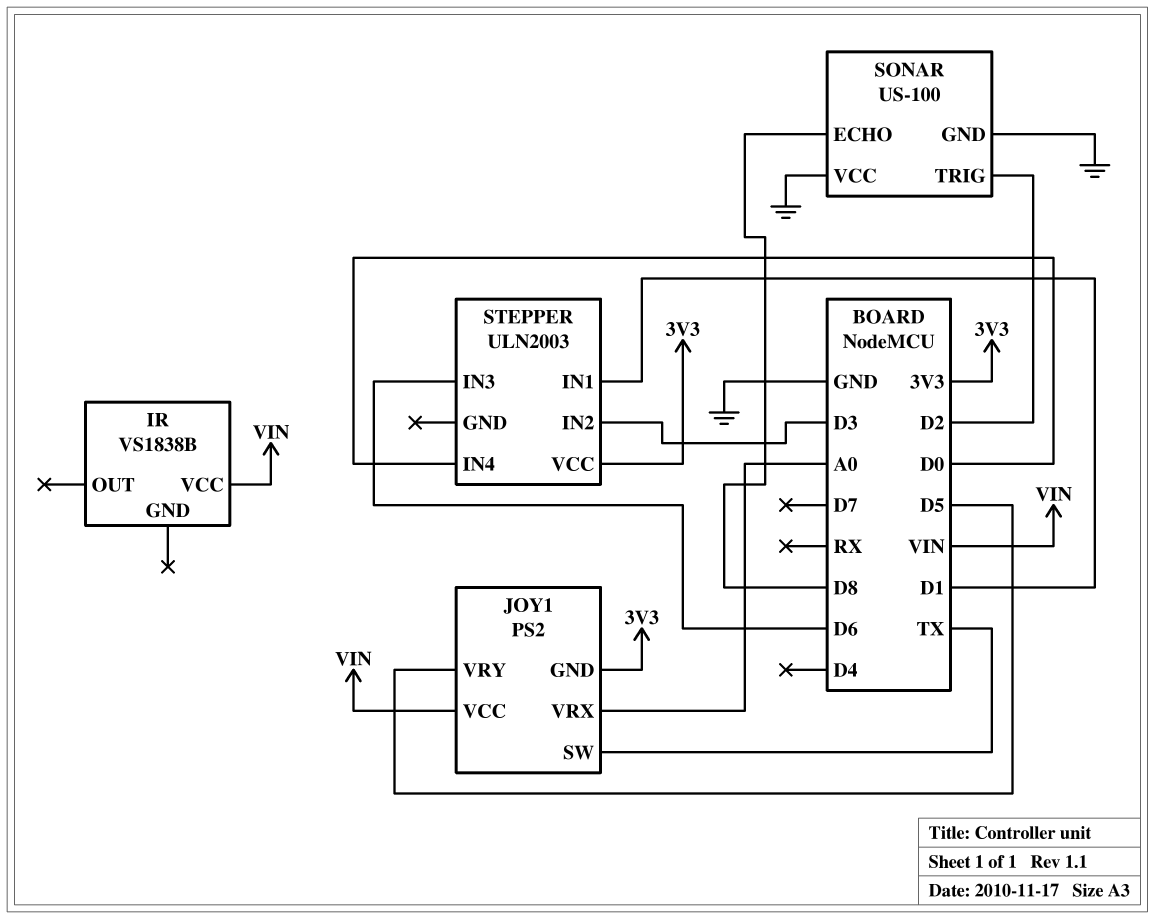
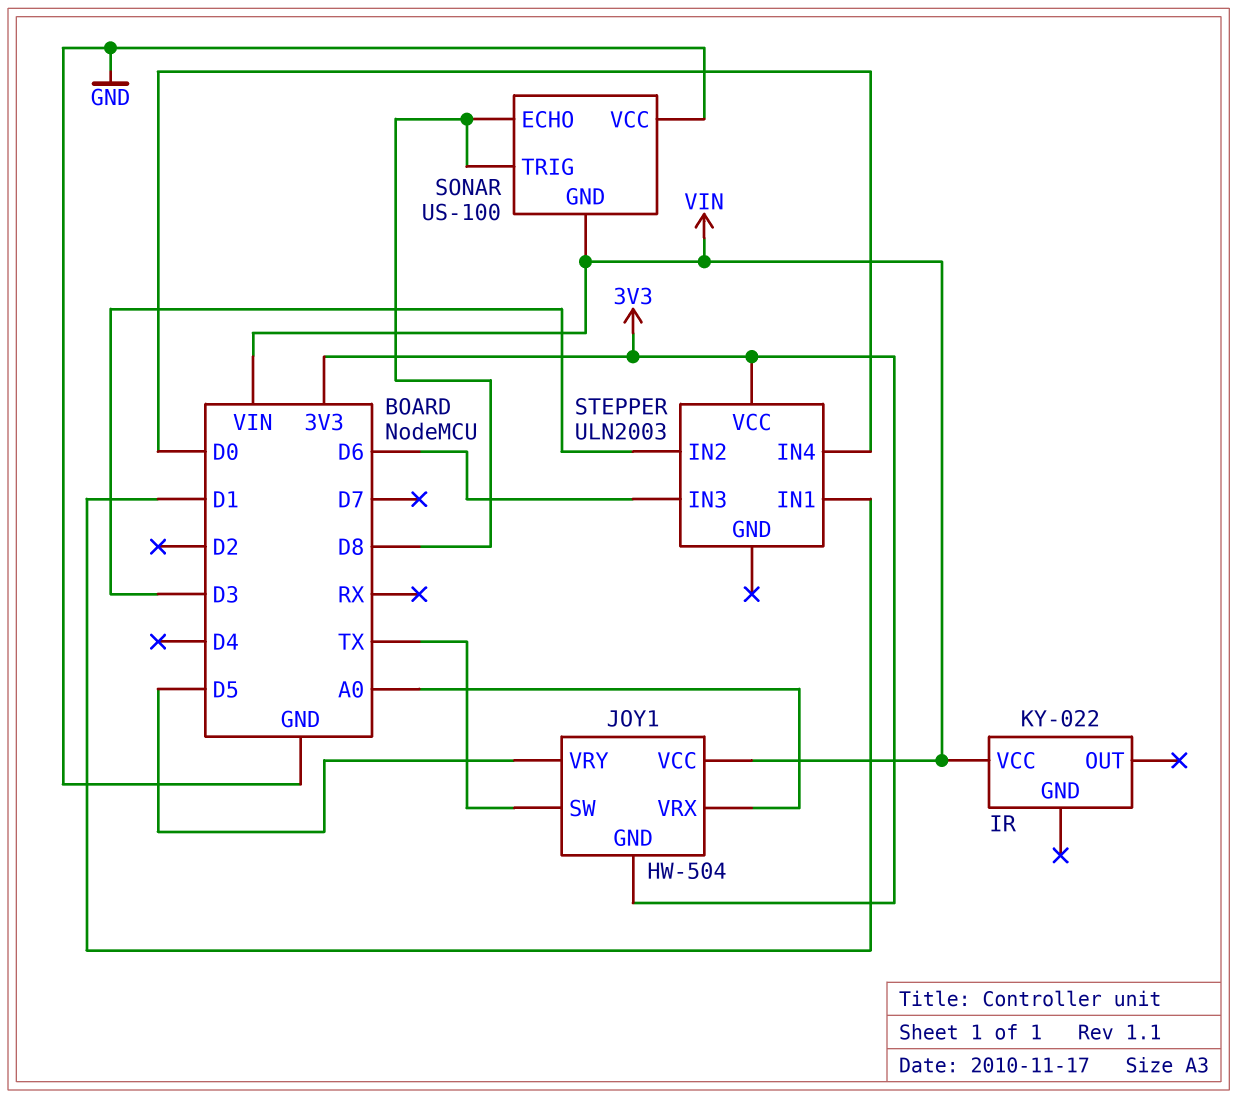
IR: VS1838B -> KY-022
JOY1: PS2 -> HW-504
SONAR pin GND: GND -> VIN
SONAR pin TRIG: D2 -> D8

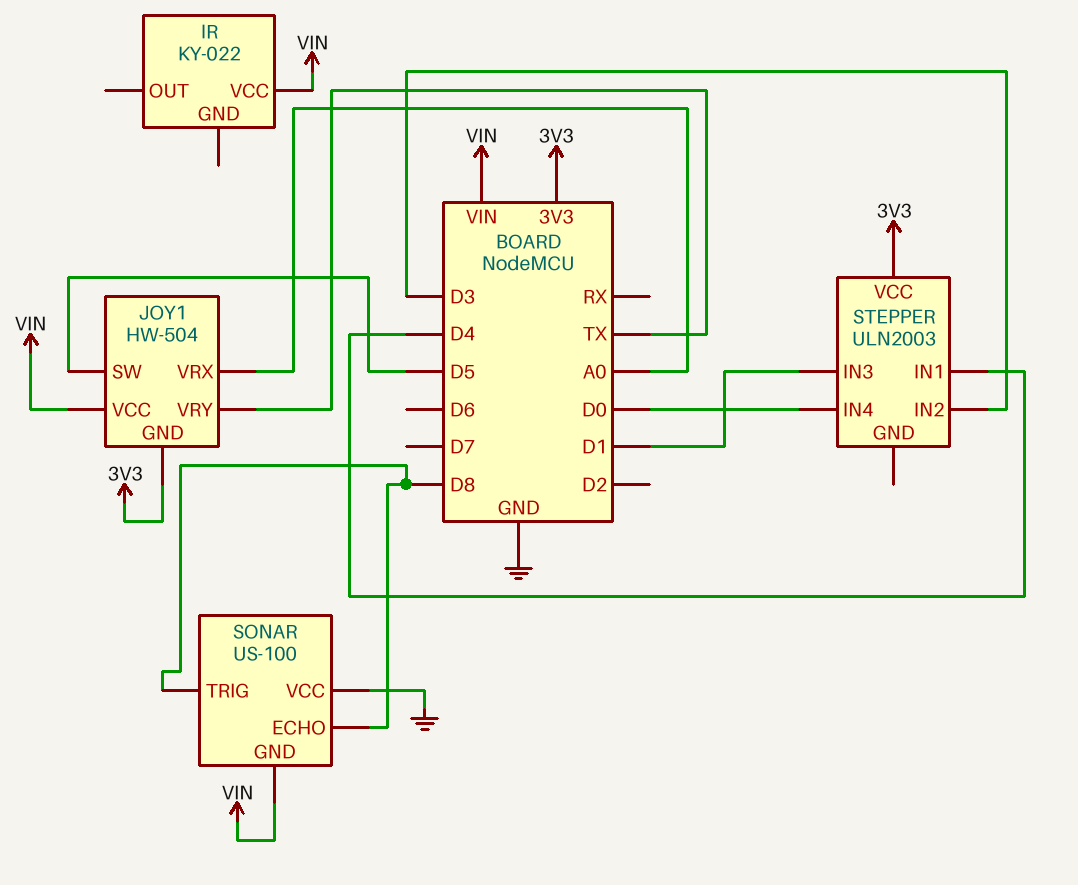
JOY1 pin SW: TX -> D5
JOY1 pin VRY: D5 -> TX
STEPPER pin IN1: D1 -> D4
STEPPER pin IN3: D6 -> D1

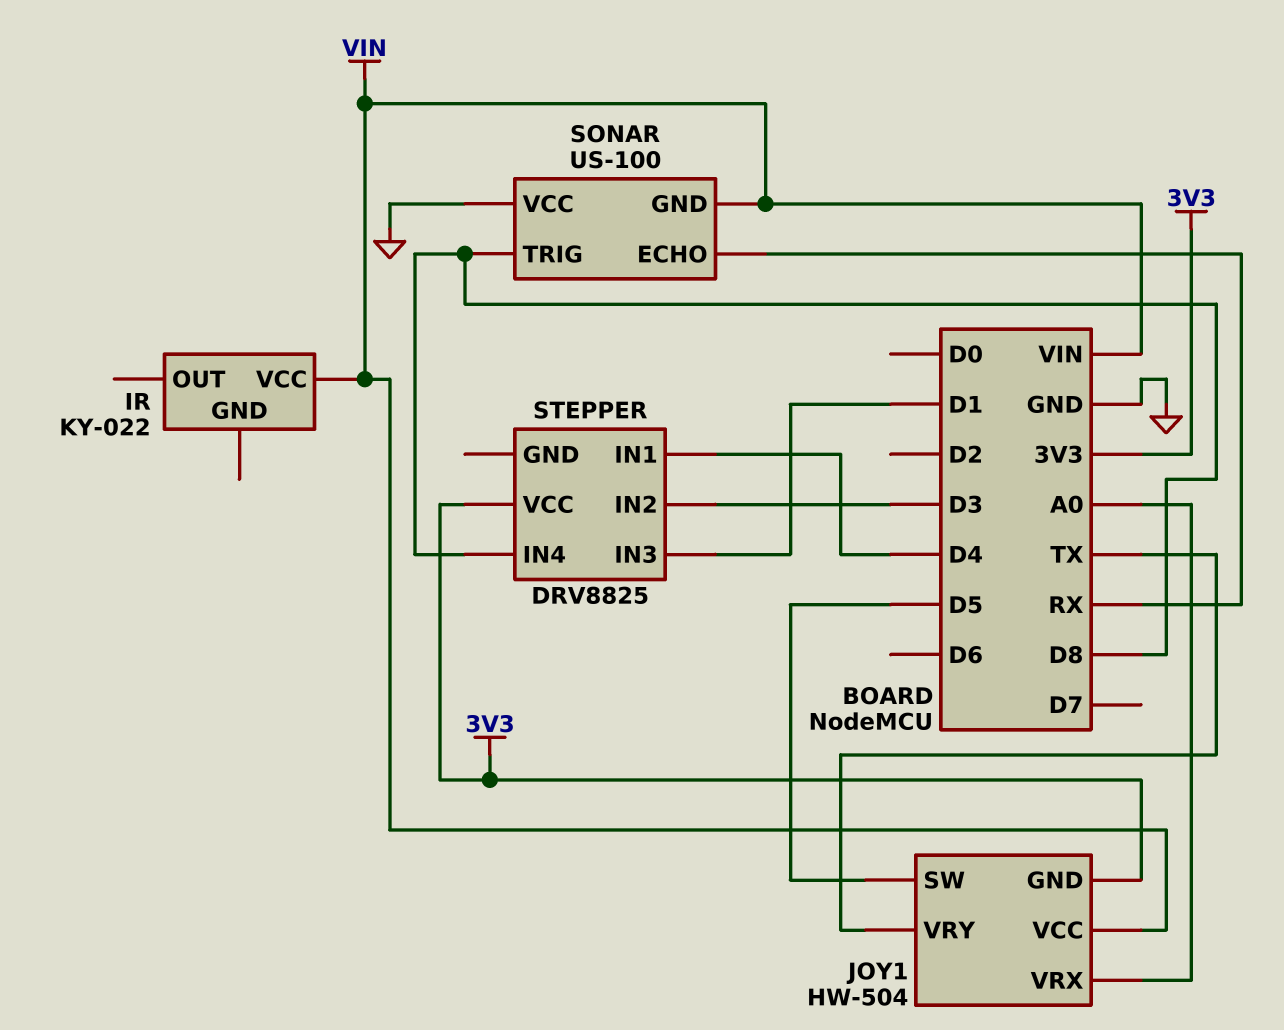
SONAR pin ECHO: D8 -> RX
STEPPER: ULN2003 -> DRV8825
STEPPER pin IN4: D0 -> D8

